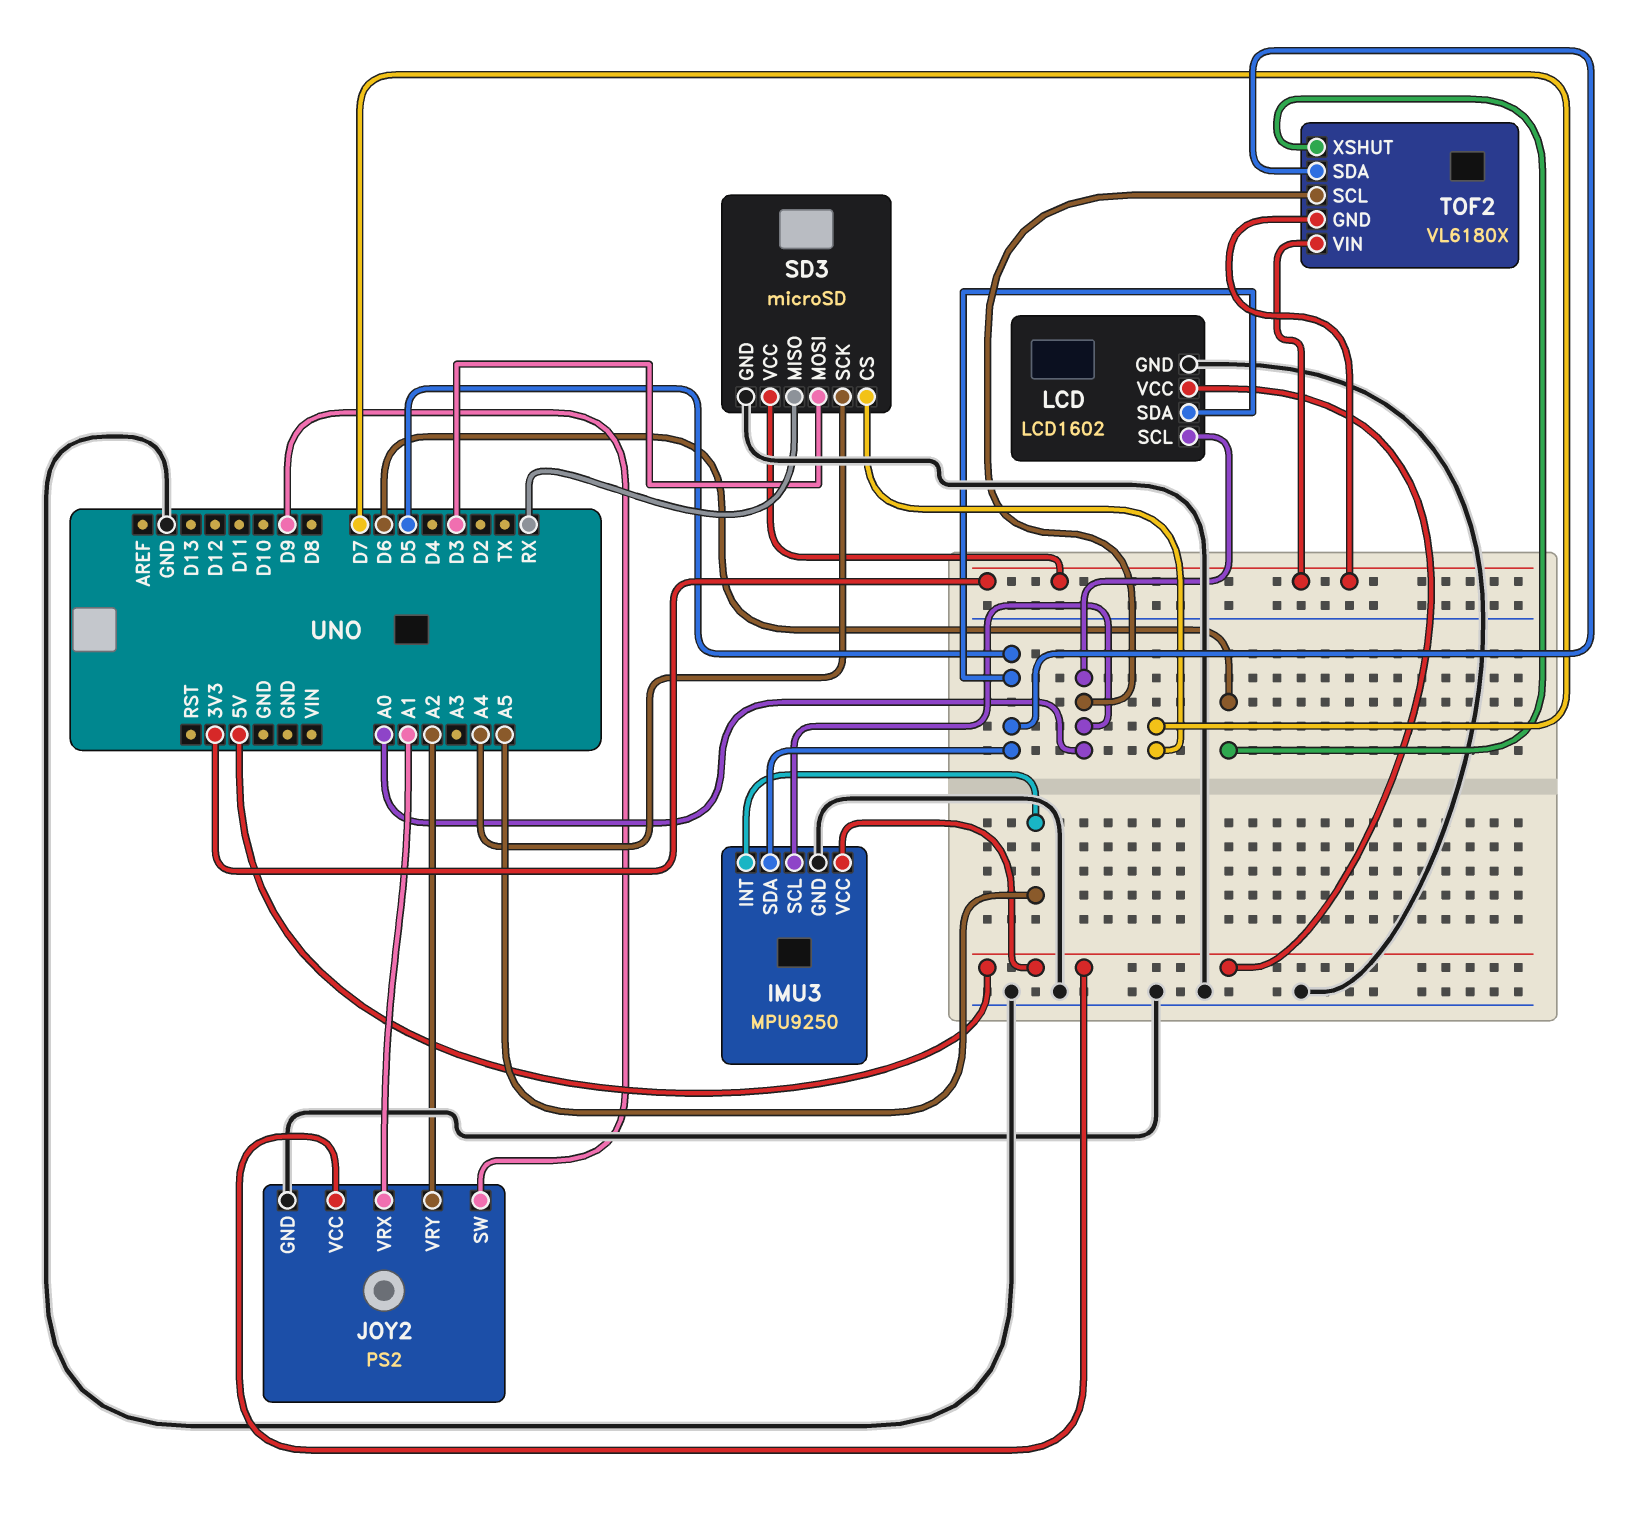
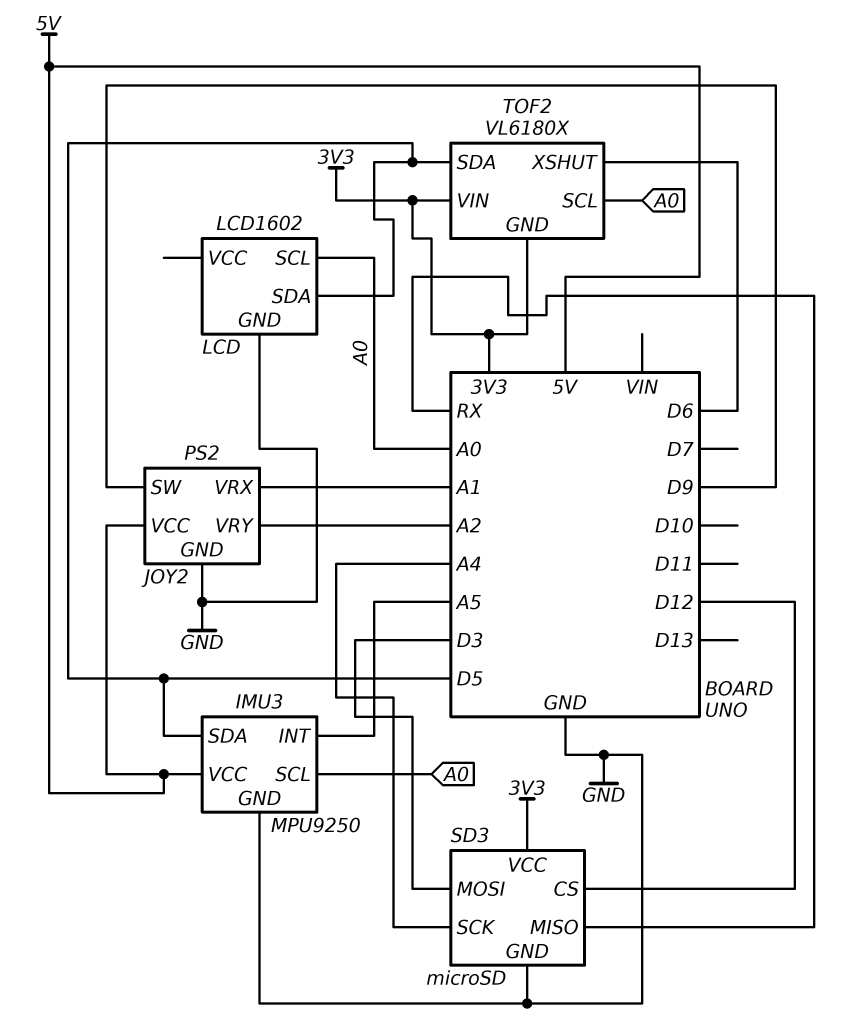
LCD pin VCC: 5V -> none
SD3 pin CS: D7 -> D12

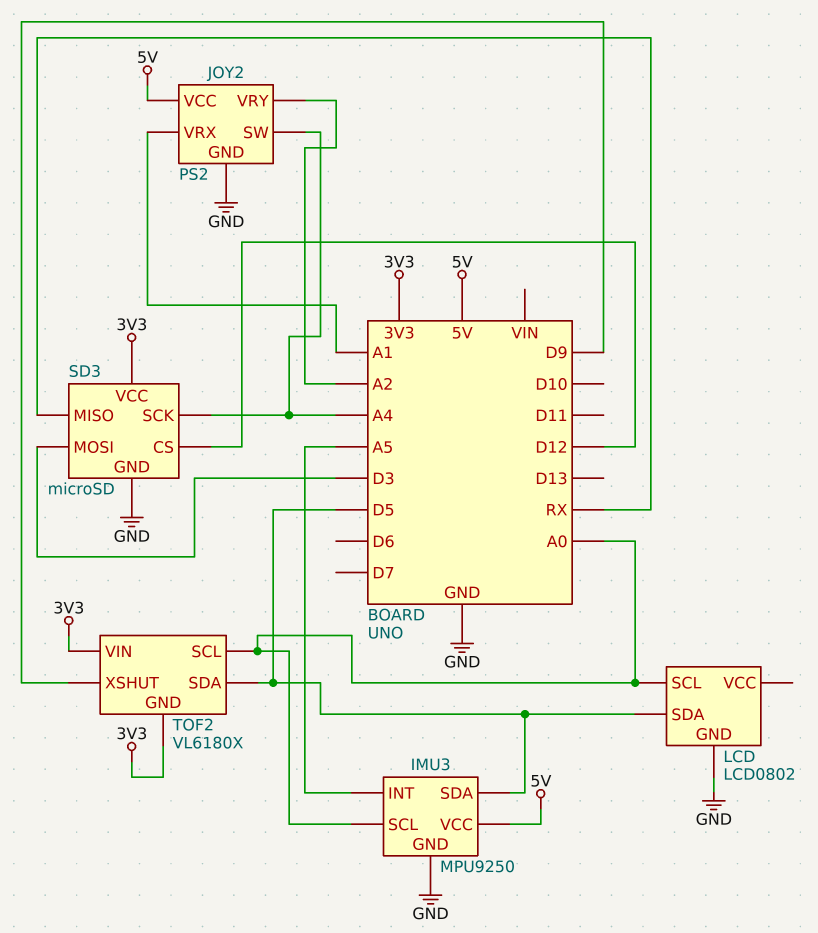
JOY2 pin SW: D9 -> A4
LCD: LCD1602 -> LCD0802
TOF2 pin XSHUT: D6 -> D9

